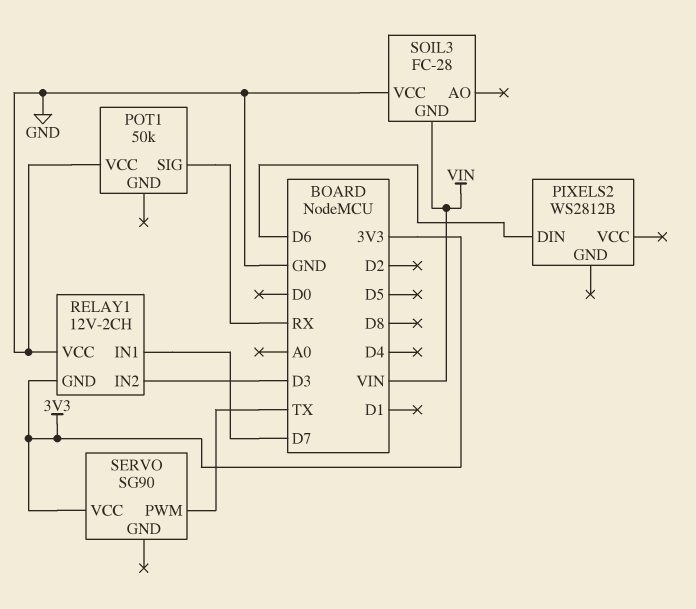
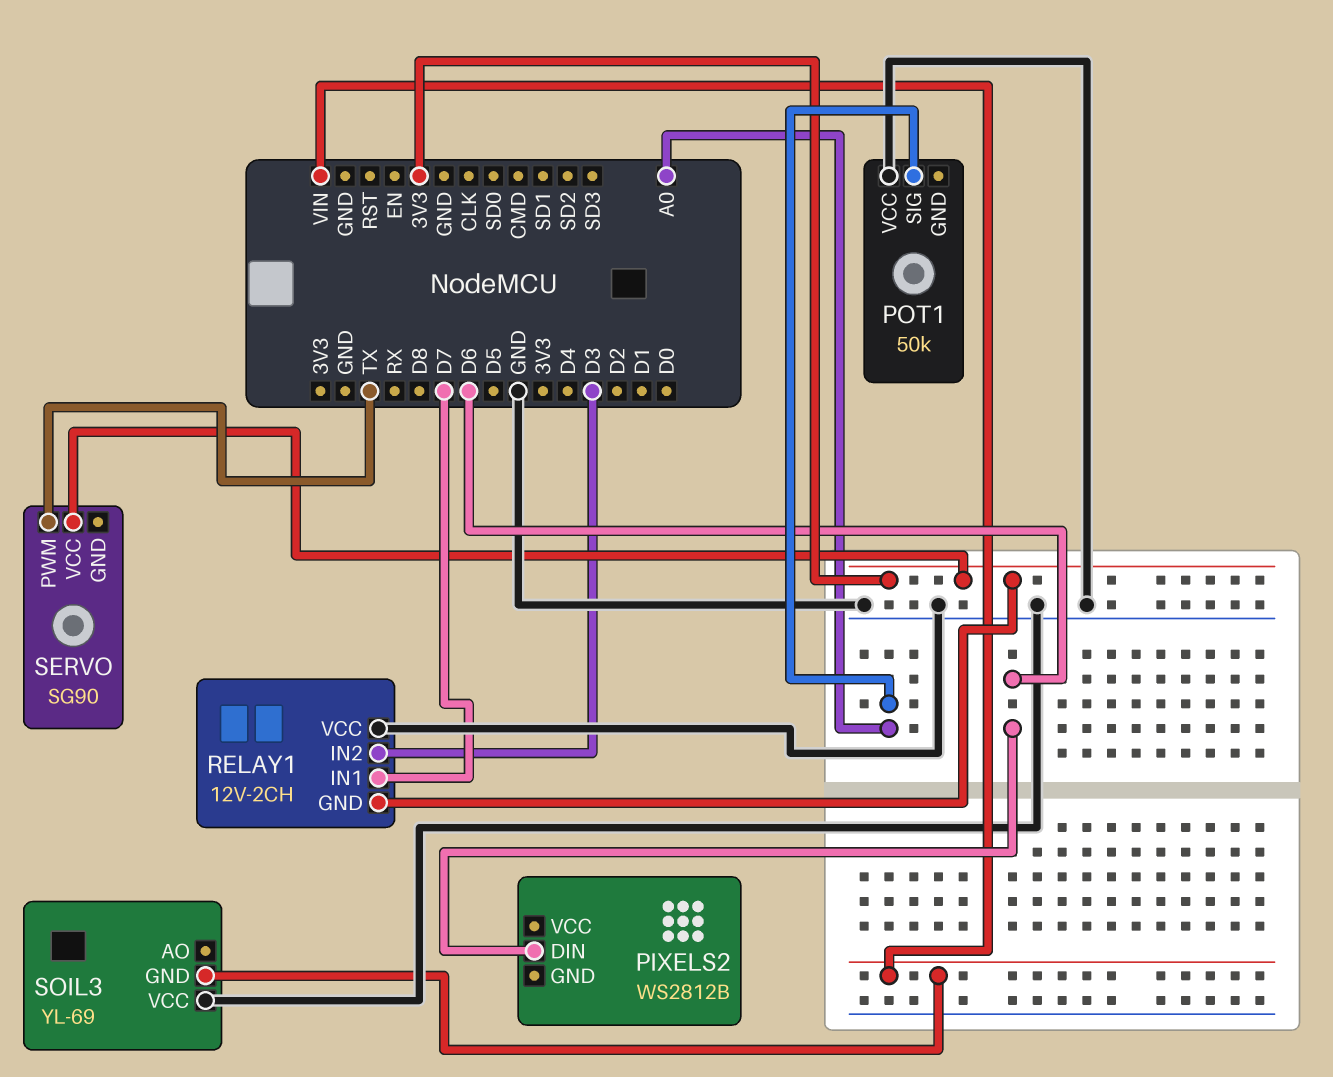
POT1 pin SIG: RX -> A0
SOIL3: FC-28 -> YL-69

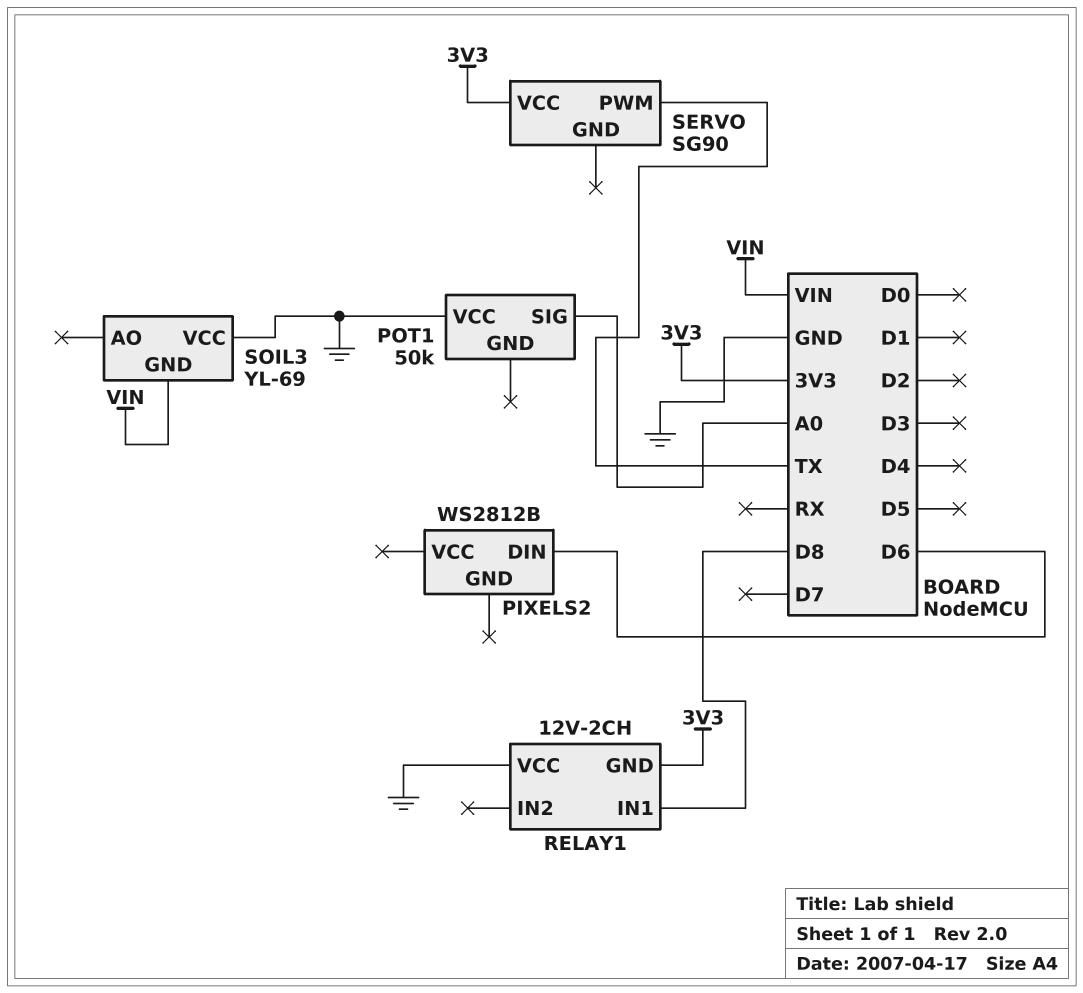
RELAY1 pin IN1: D7 -> D8
RELAY1 pin IN2: D3 -> none

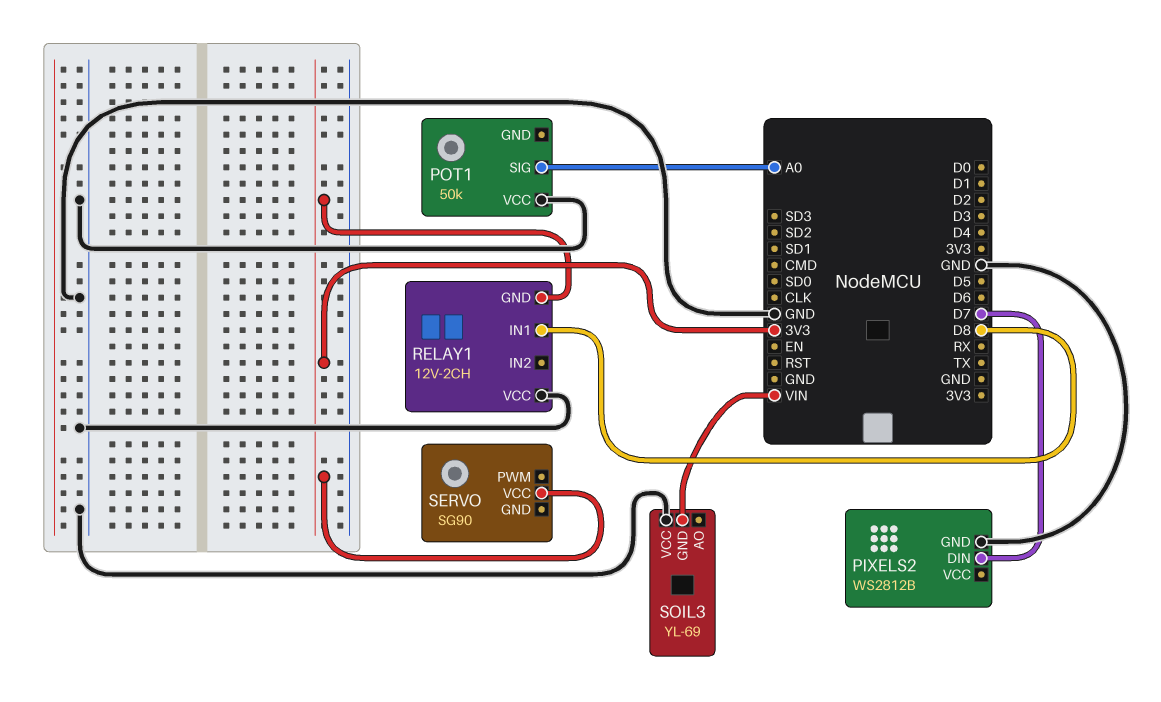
PIXELS2 pin DIN: D6 -> D7
PIXELS2 pin GND: none -> GND
SERVO pin PWM: TX -> none

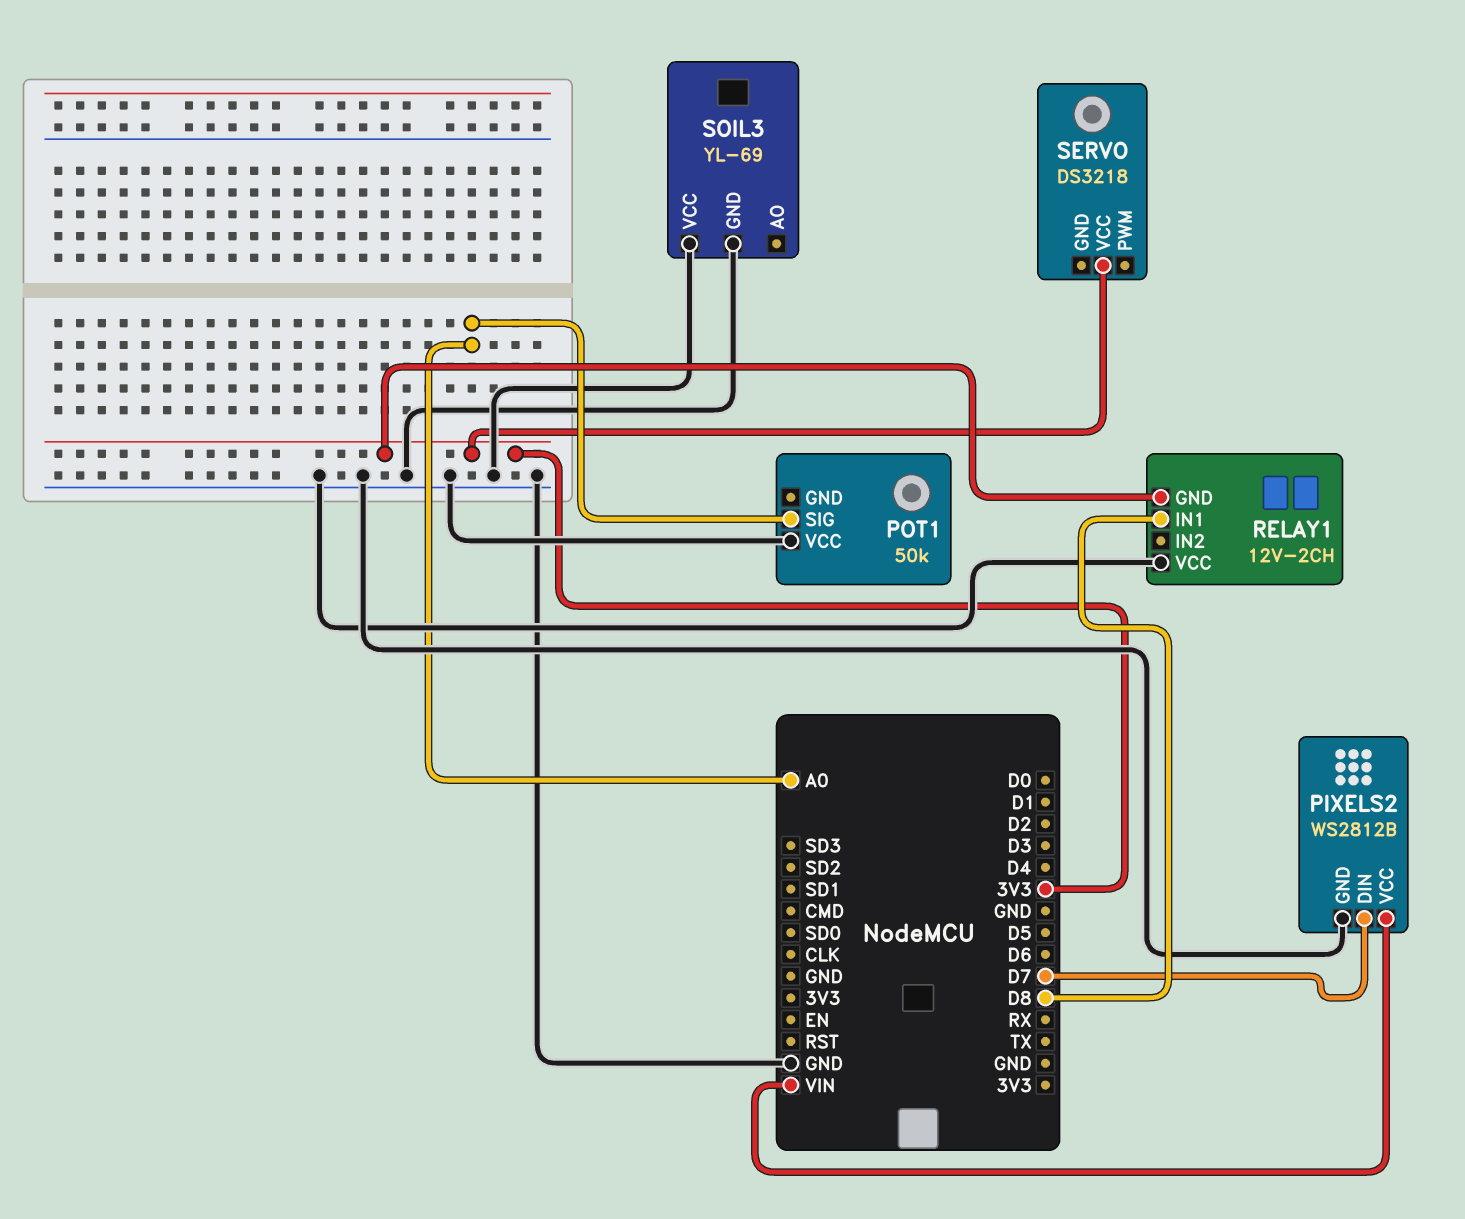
PIXELS2 pin VCC: none -> VIN
SERVO: SG90 -> DS3218
SOIL3 pin GND: VIN -> GND

